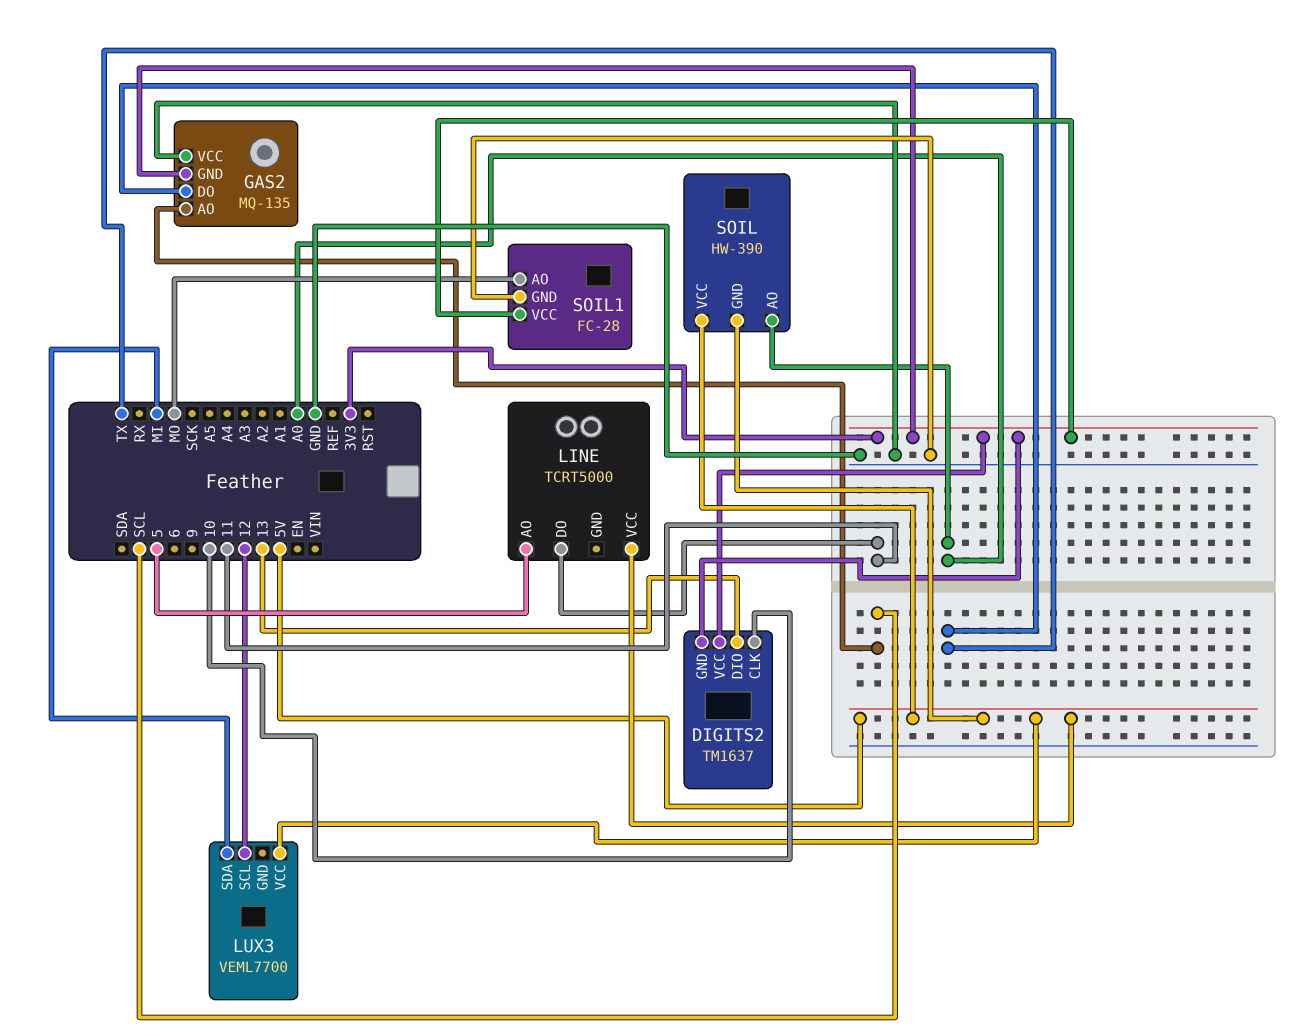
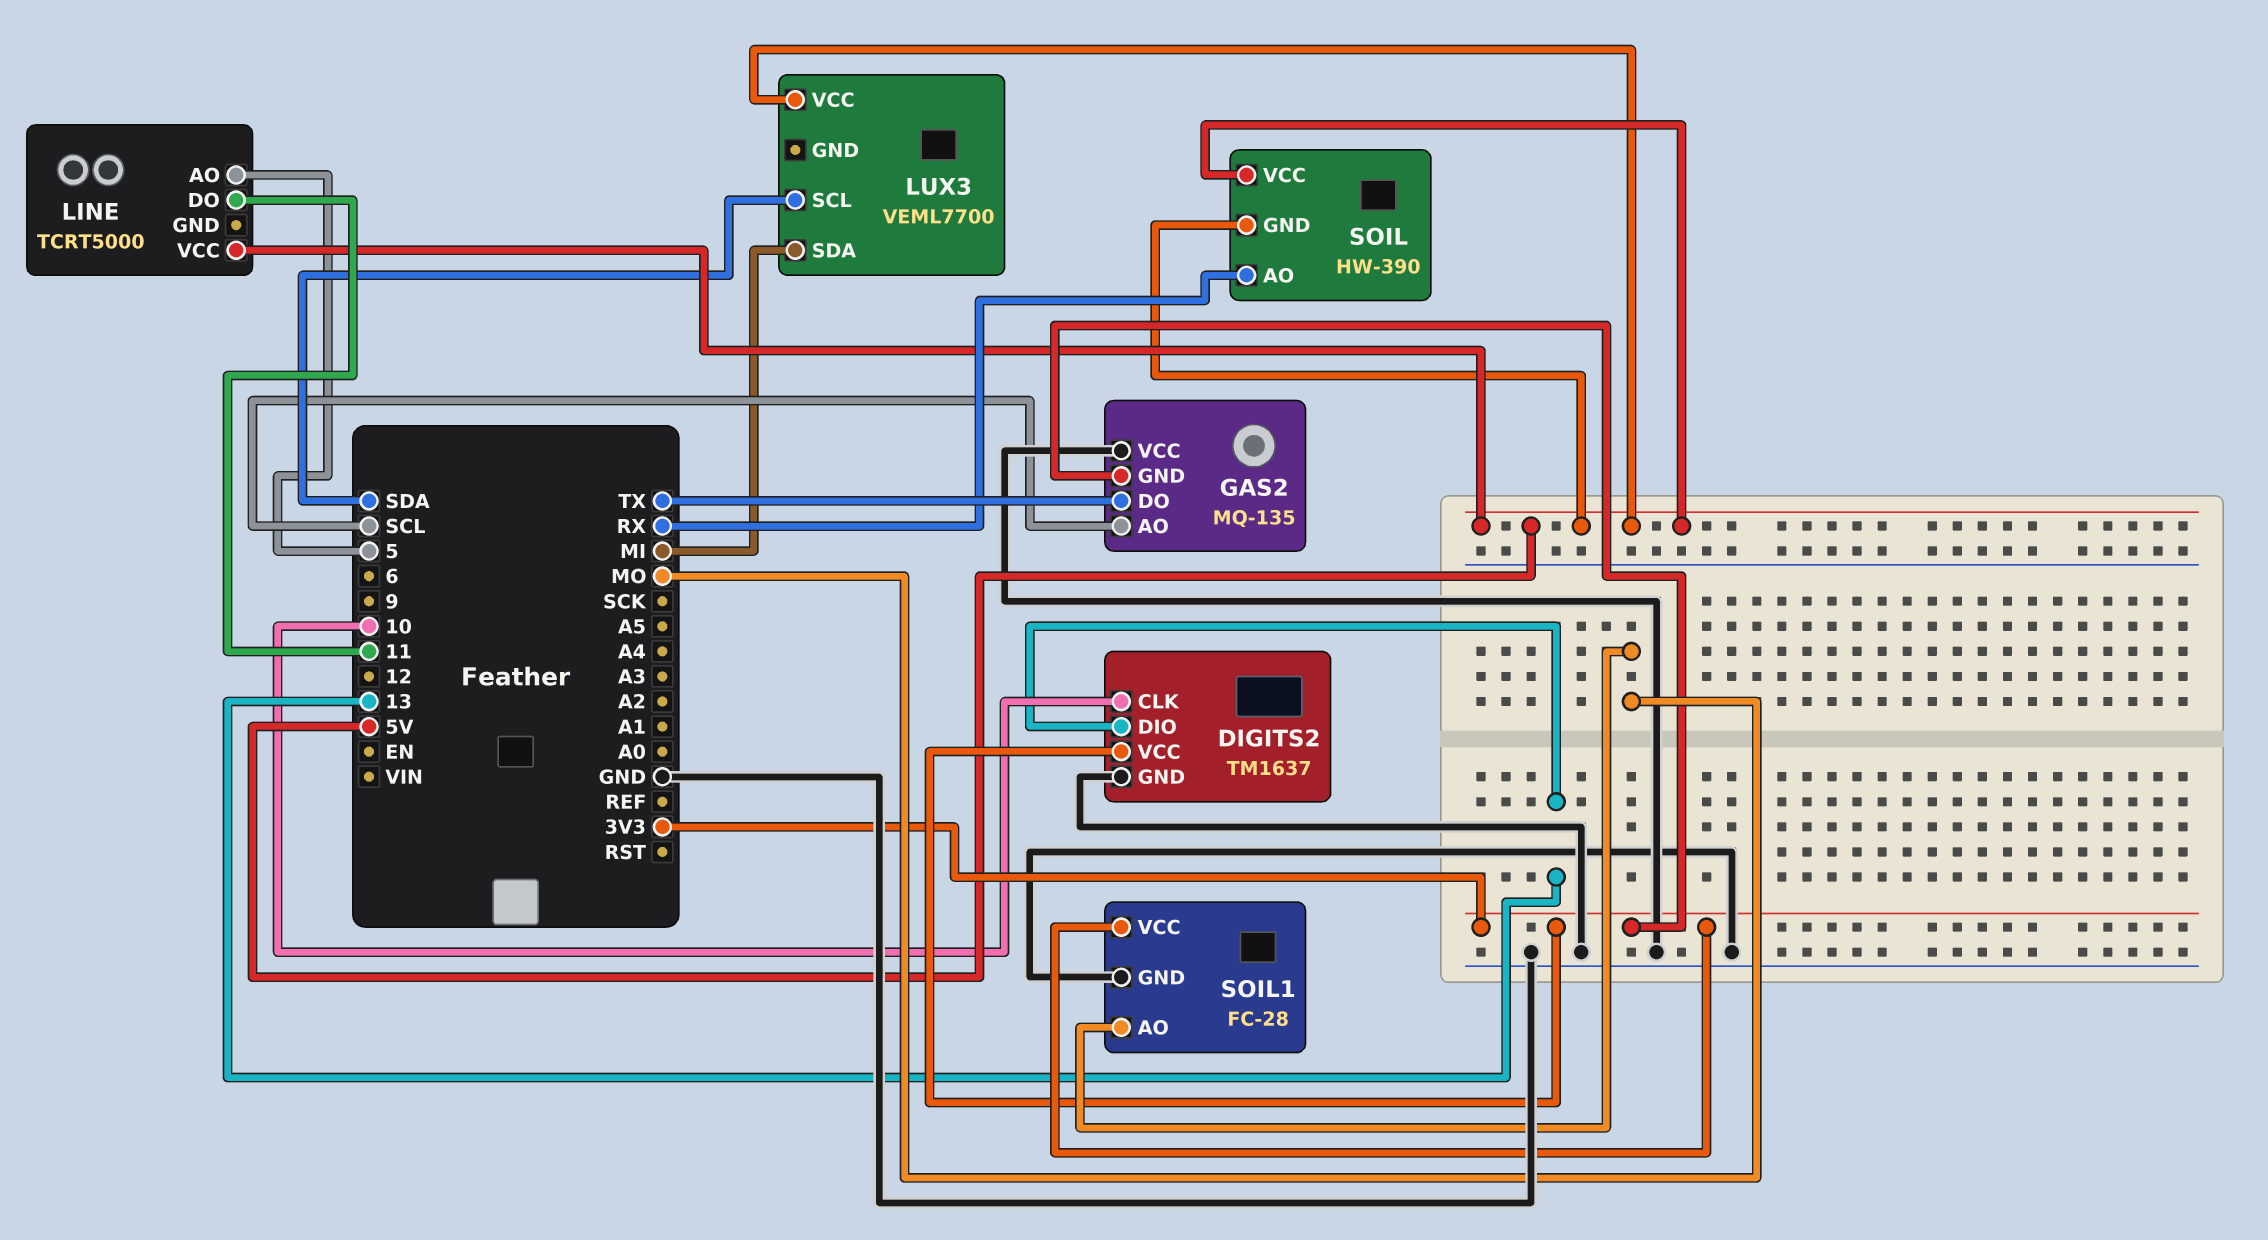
DIGITS2 pin GND: 3V3 -> GND
LUX3 pin SCL: 12 -> SDA
SOIL pin AO: A0 -> RX

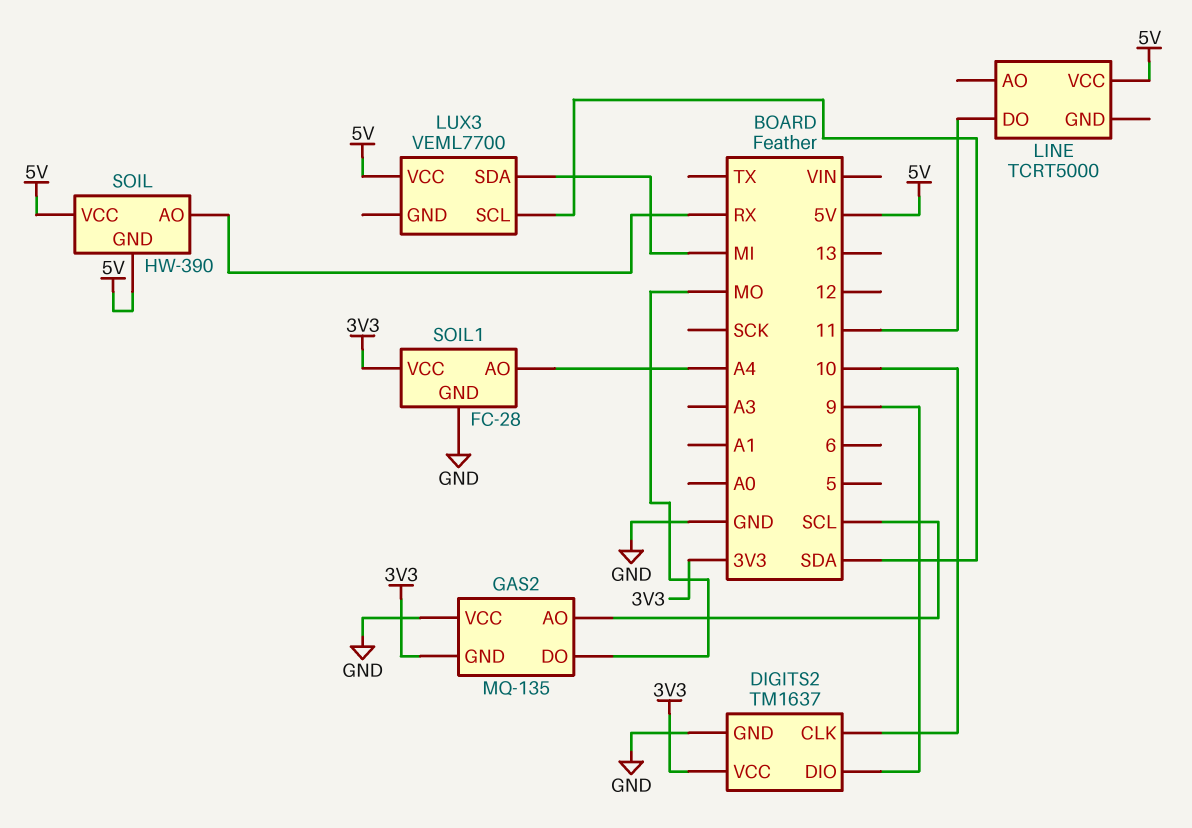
DIGITS2 pin DIO: 13 -> 9
GAS2 pin DO: TX -> MO
LINE pin AO: 5 -> none
SOIL1 pin AO: MO -> A4

